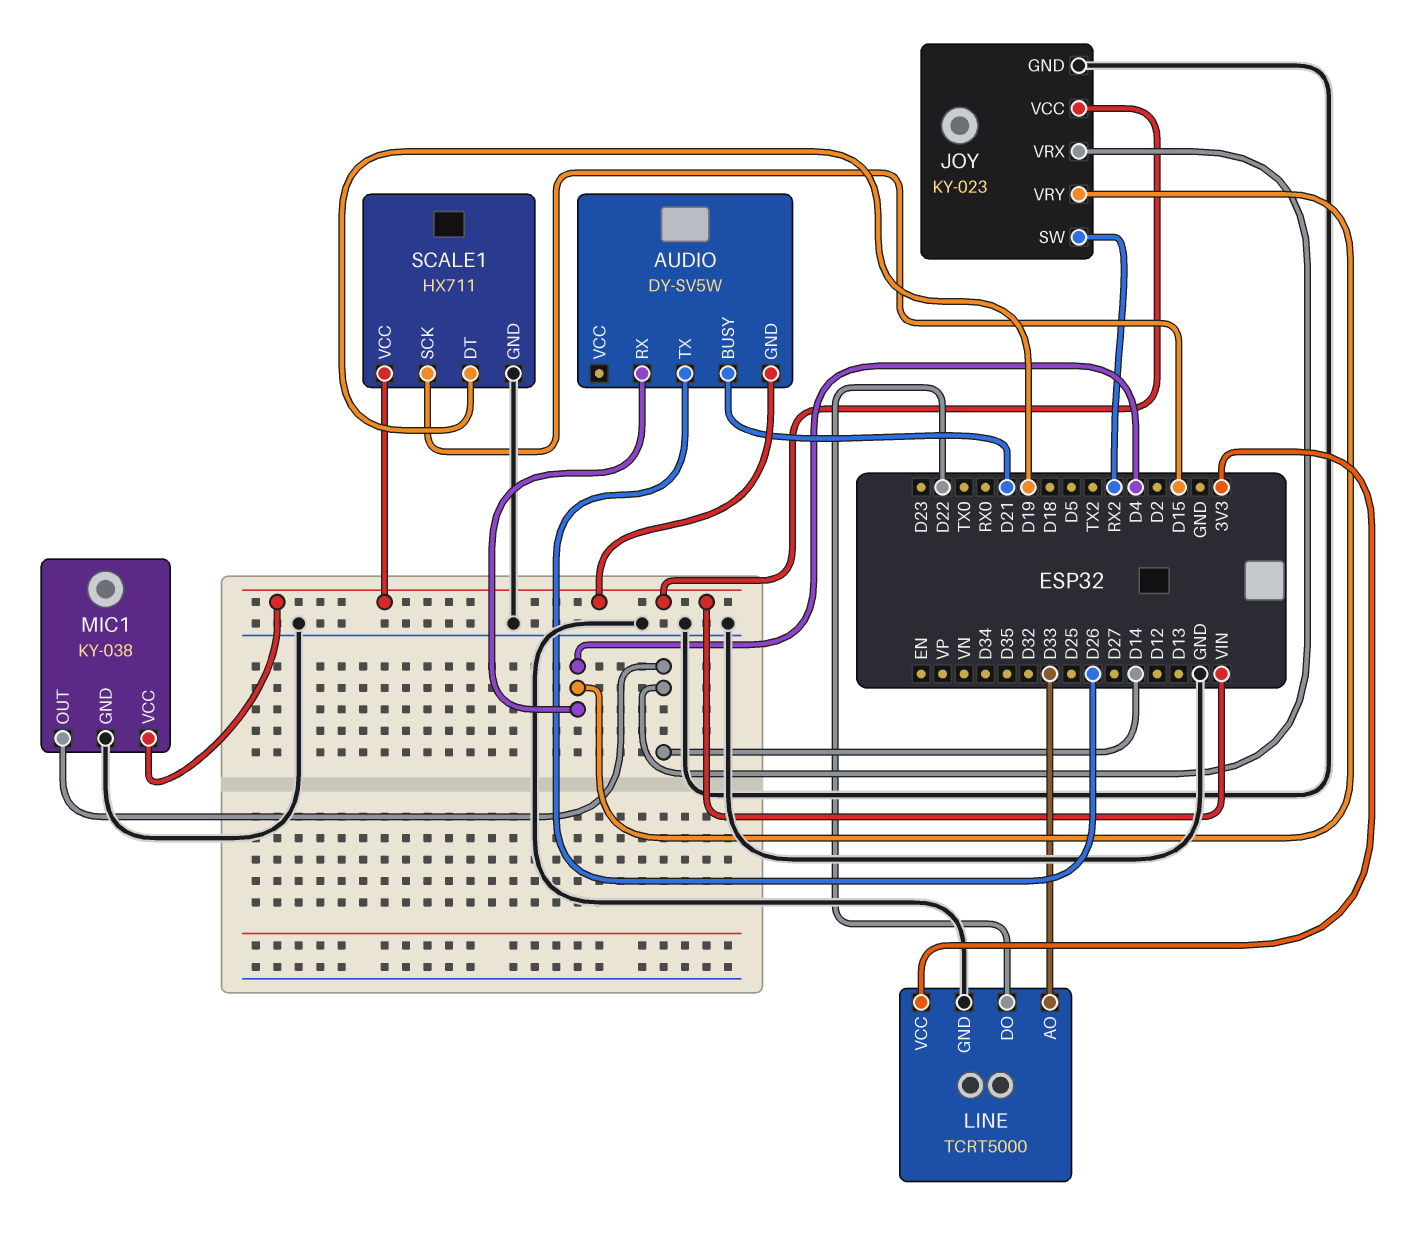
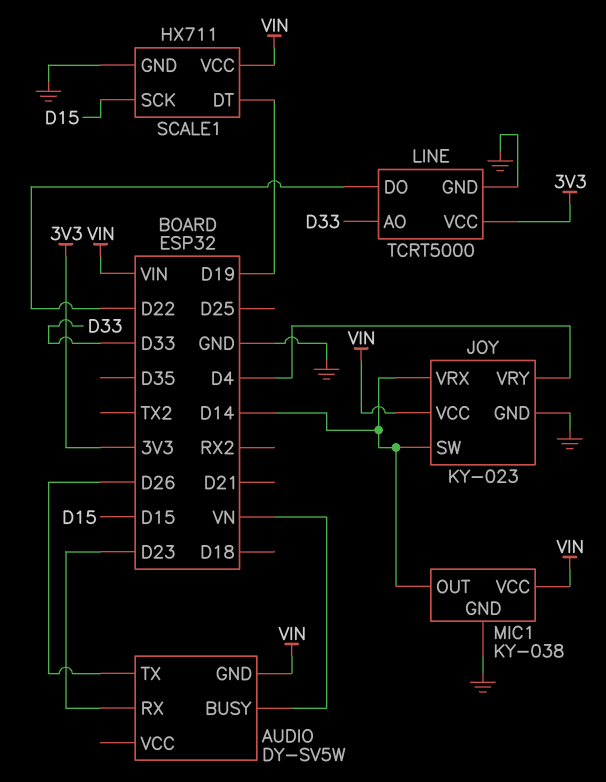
AUDIO pin BUSY: D21 -> VN
AUDIO pin RX: D4 -> D23
JOY pin SW: RX2 -> D14

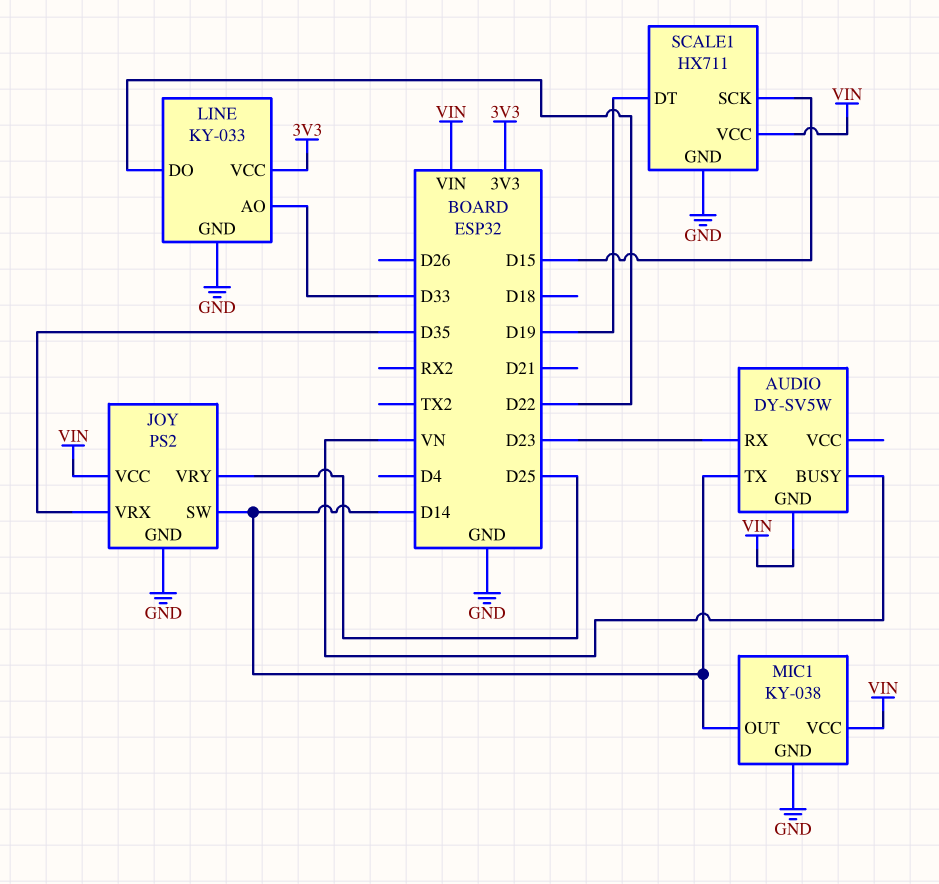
AUDIO pin TX: D26 -> D14
JOY: KY-023 -> PS2
JOY pin VRX: D14 -> D35
JOY pin VRY: D4 -> D25
LINE: TCRT5000 -> KY-033

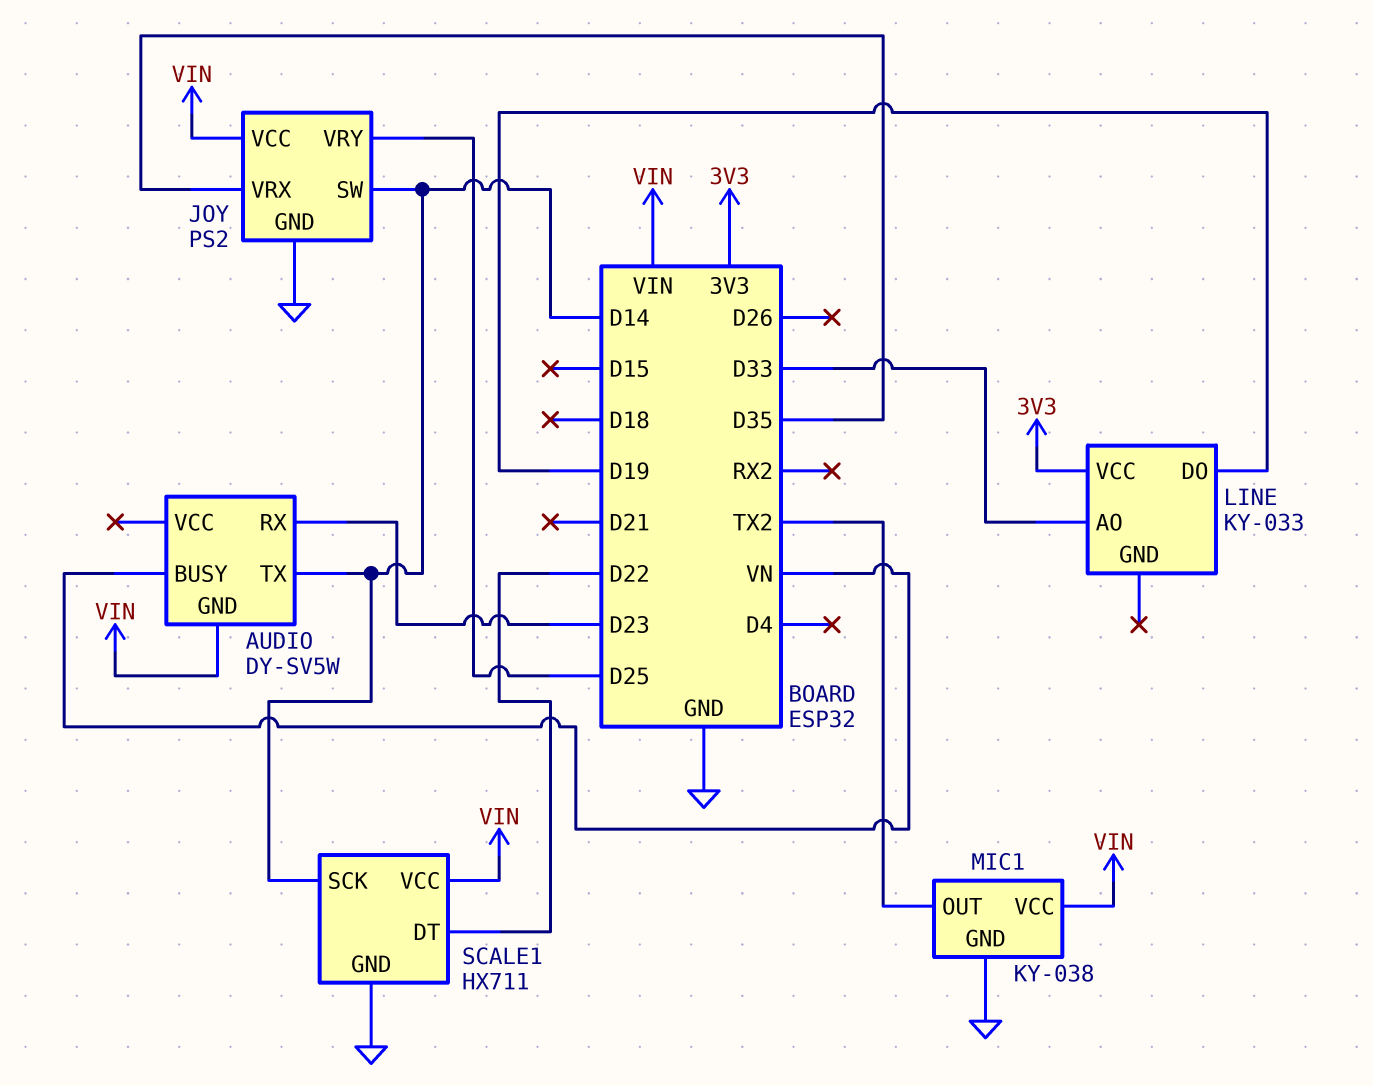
LINE pin DO: D22 -> D19
LINE pin GND: GND -> none
MIC1 pin OUT: D14 -> TX2
SCALE1 pin DT: D19 -> D22
SCALE1 pin SCK: D15 -> D14

